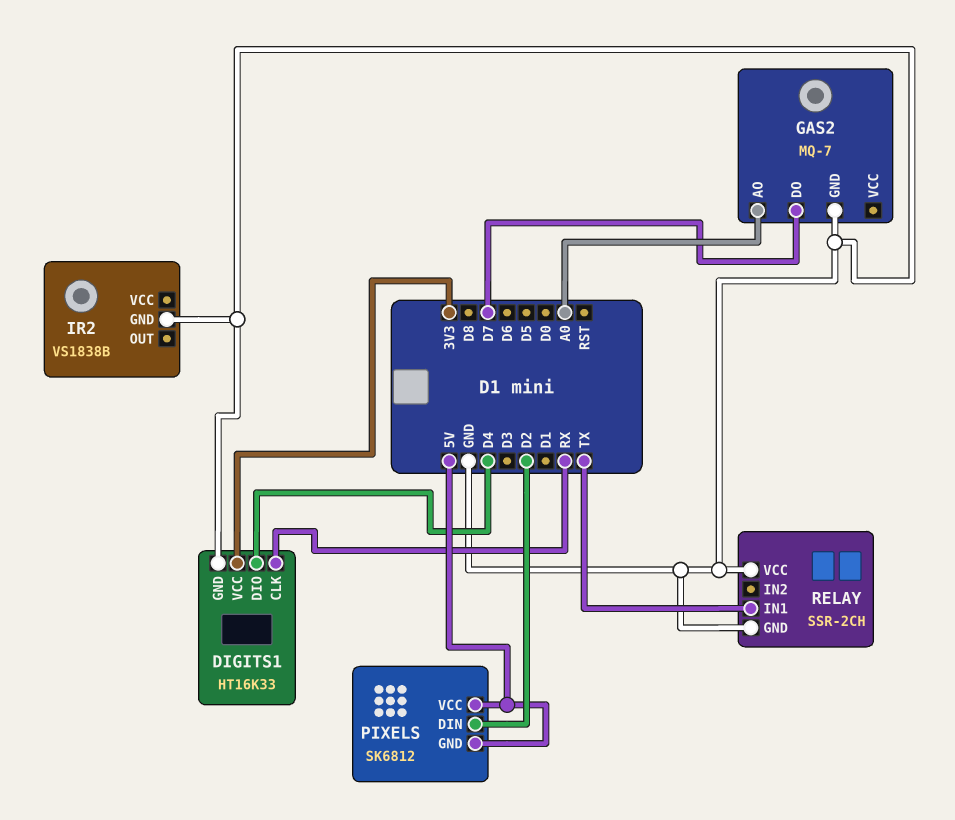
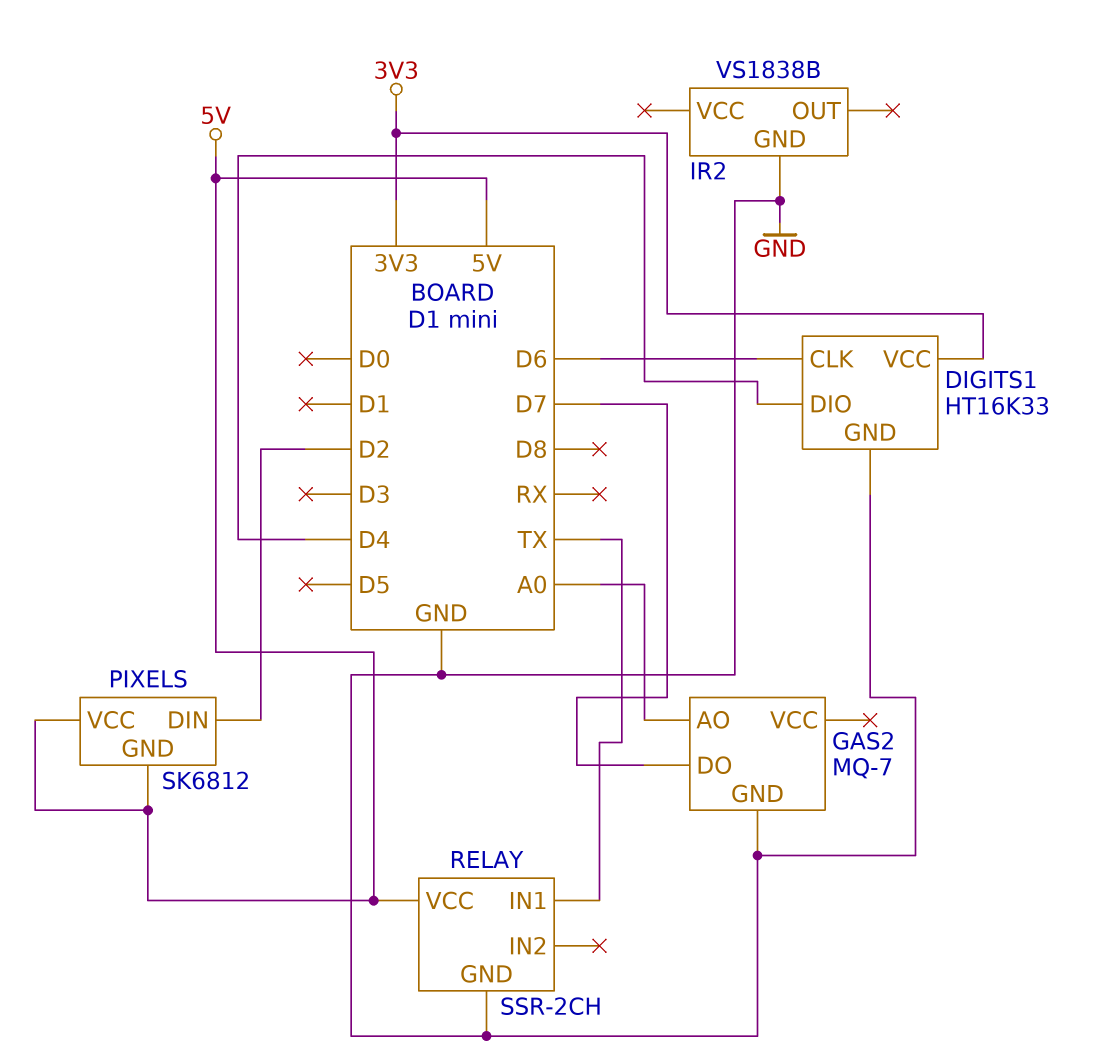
DIGITS1 pin CLK: RX -> D6
RELAY pin VCC: GND -> 5V

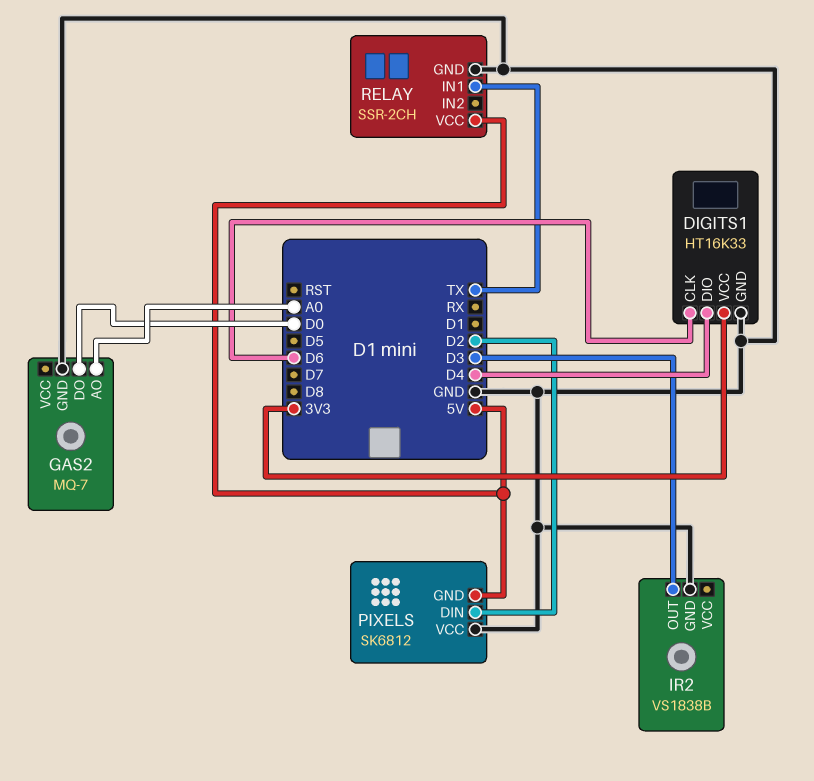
GAS2 pin DO: D7 -> D0
IR2 pin OUT: none -> D3
PIXELS pin VCC: 5V -> GND

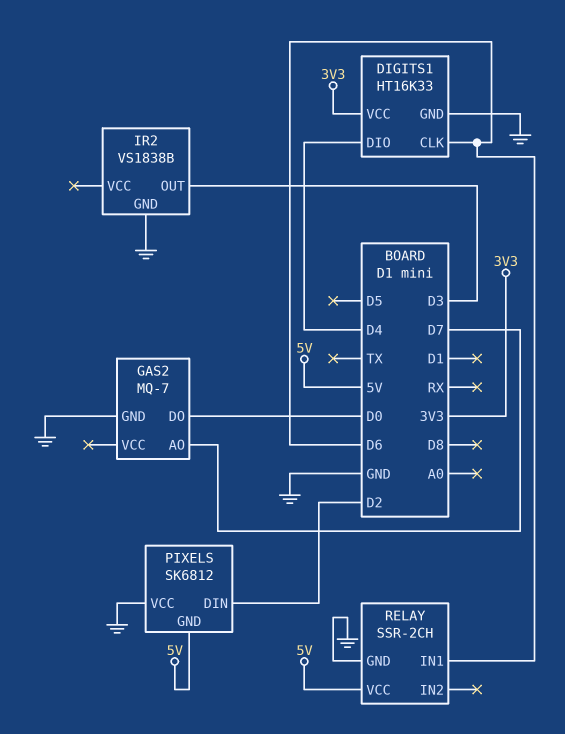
GAS2 pin AO: A0 -> D7
RELAY pin IN1: TX -> D6

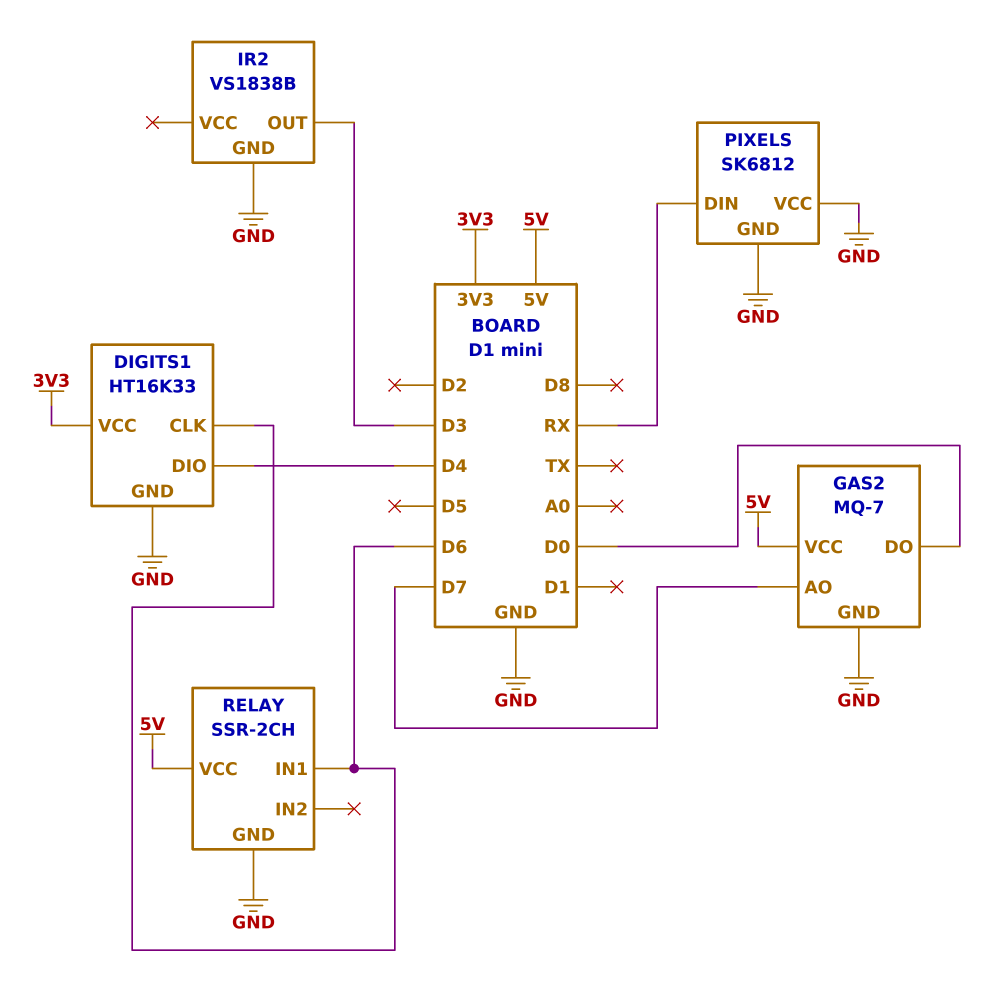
GAS2 pin VCC: none -> 5V
PIXELS pin DIN: D2 -> RX
PIXELS pin GND: 5V -> GND

